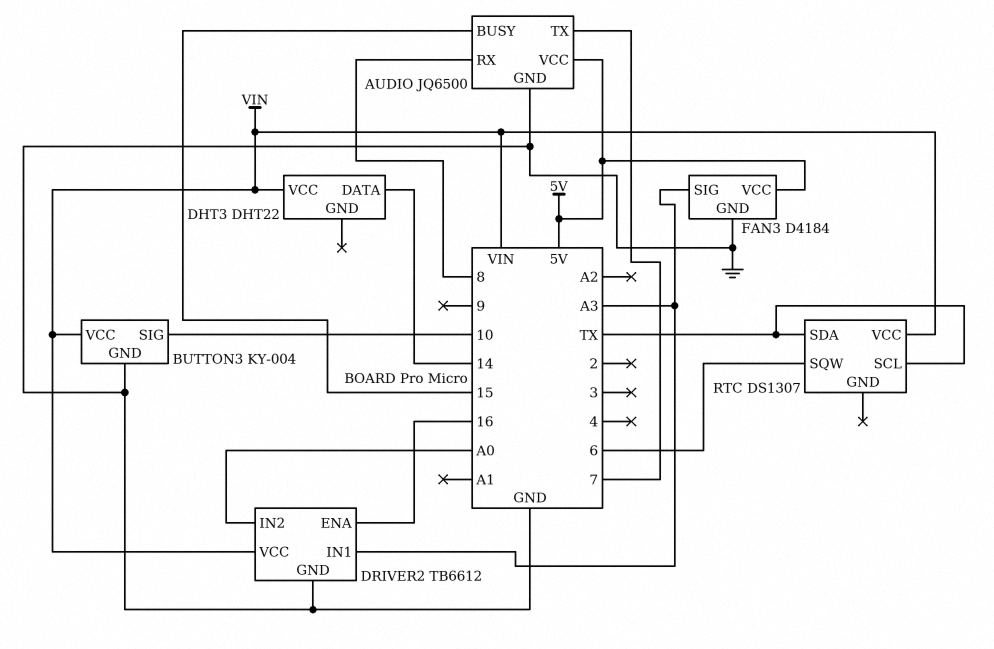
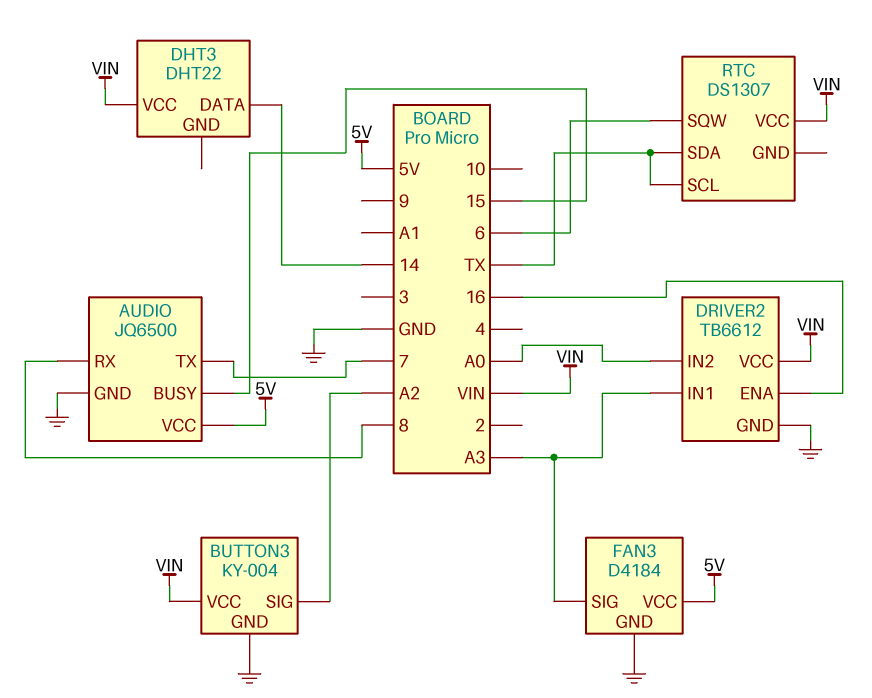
BUTTON3 pin SIG: 10 -> A2

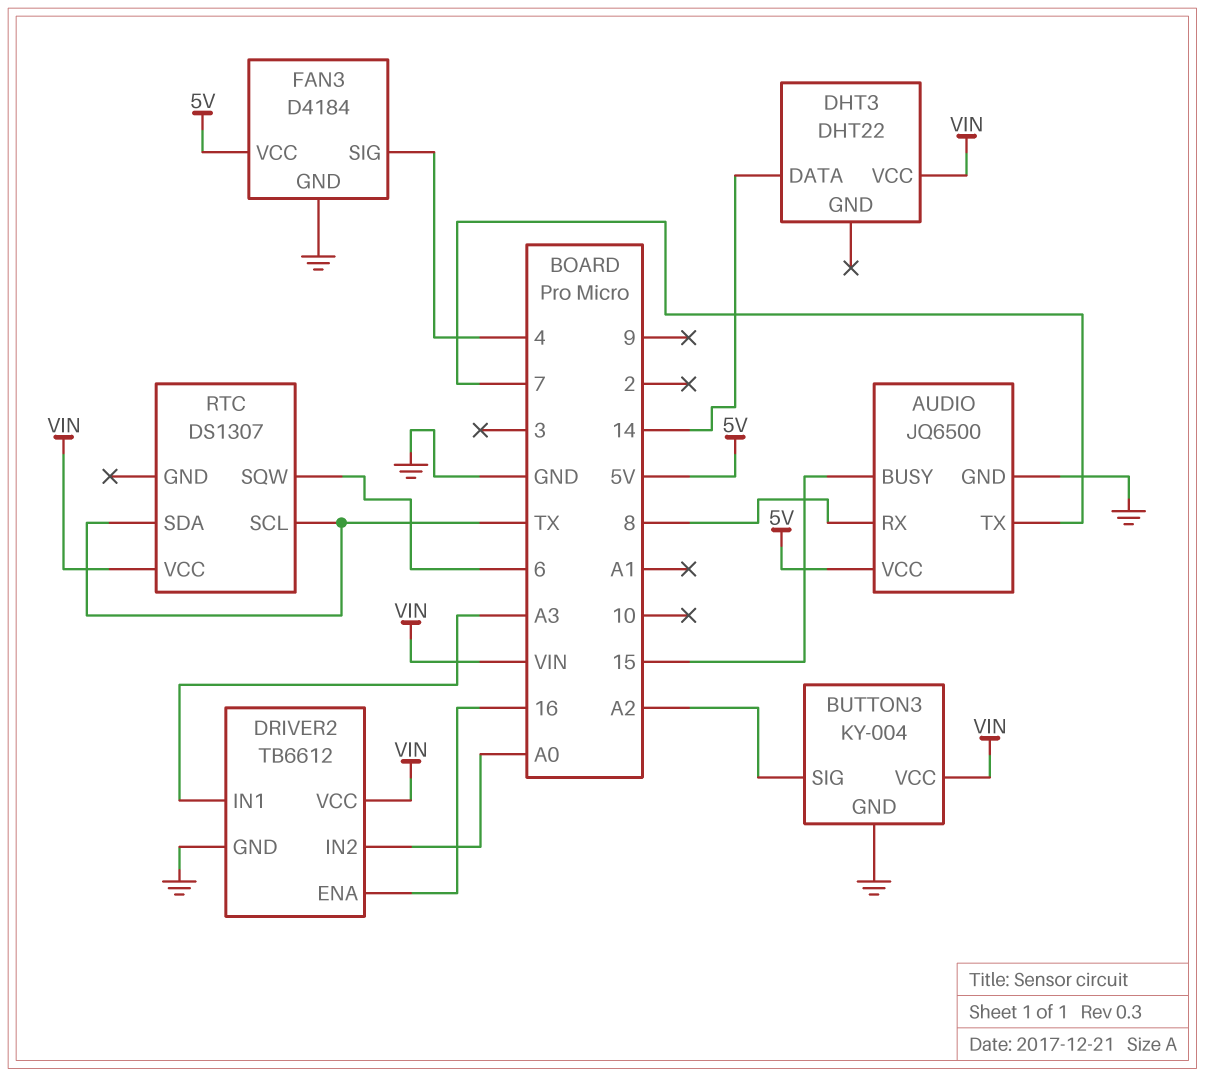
FAN3 pin SIG: A3 -> 4

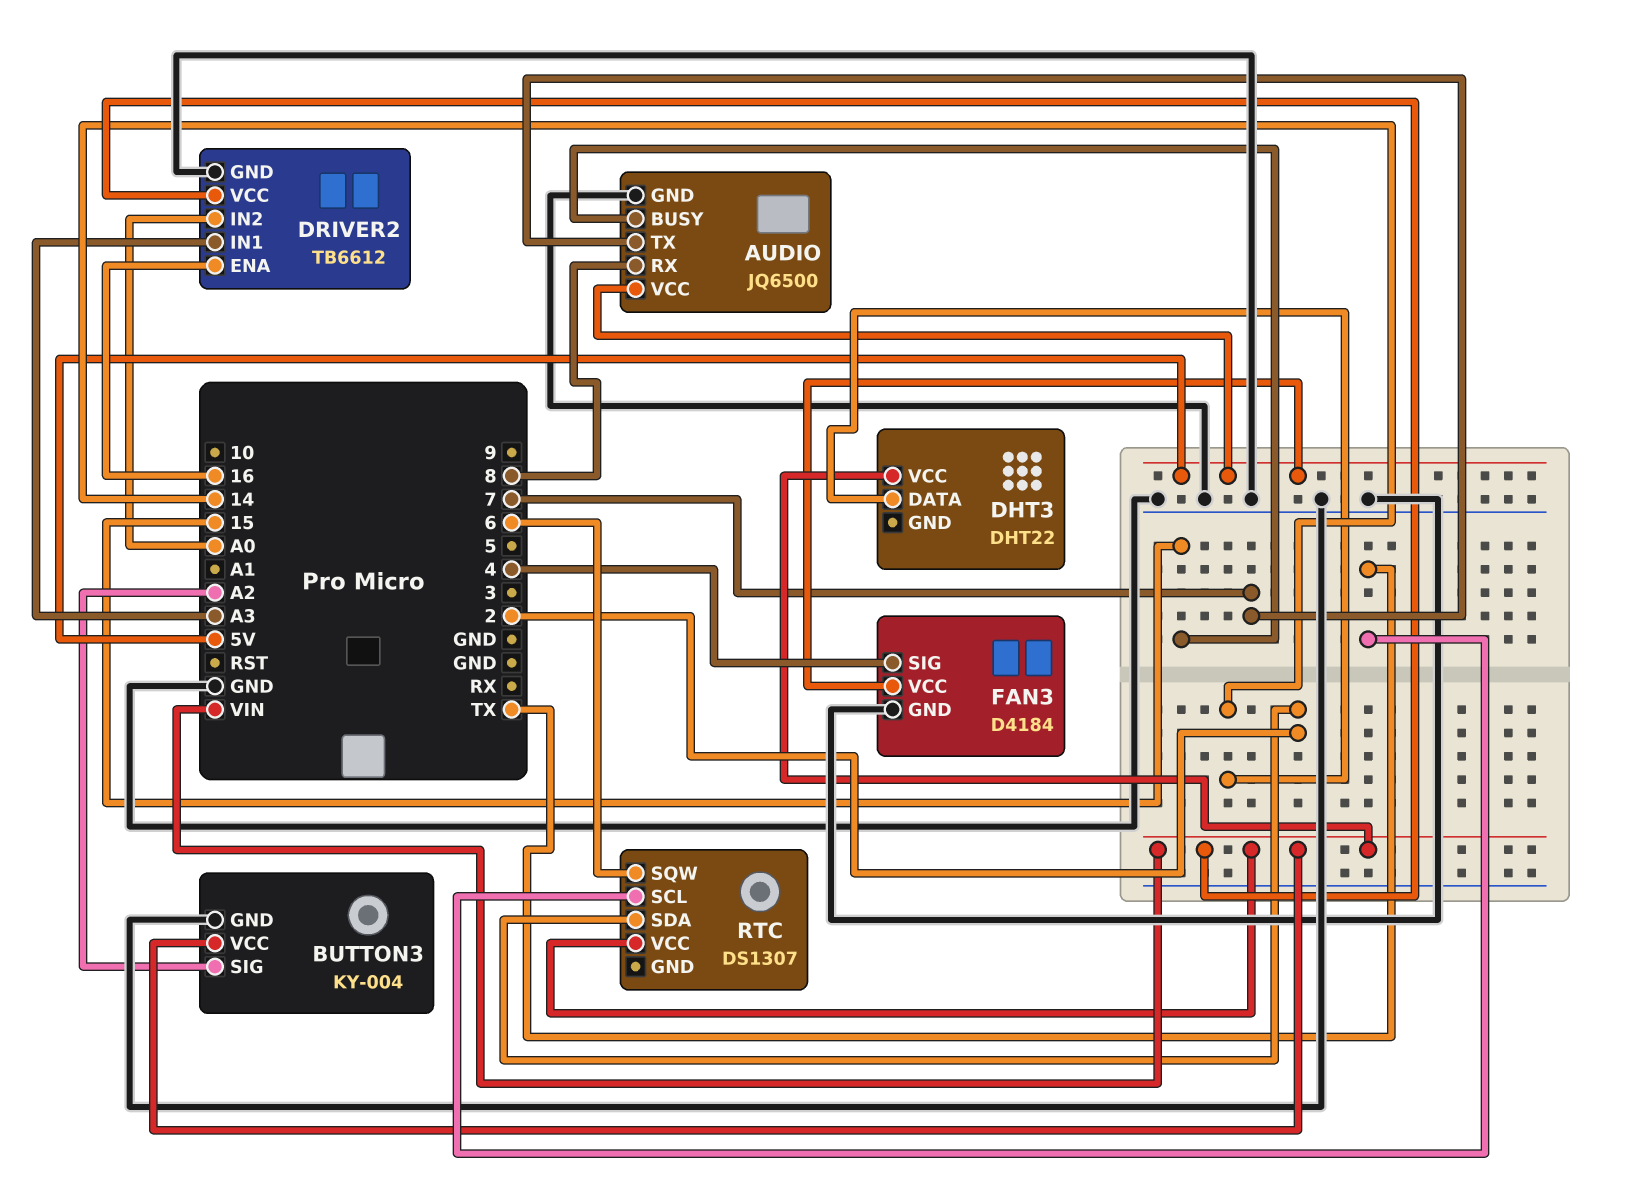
RTC pin SDA: TX -> 2

